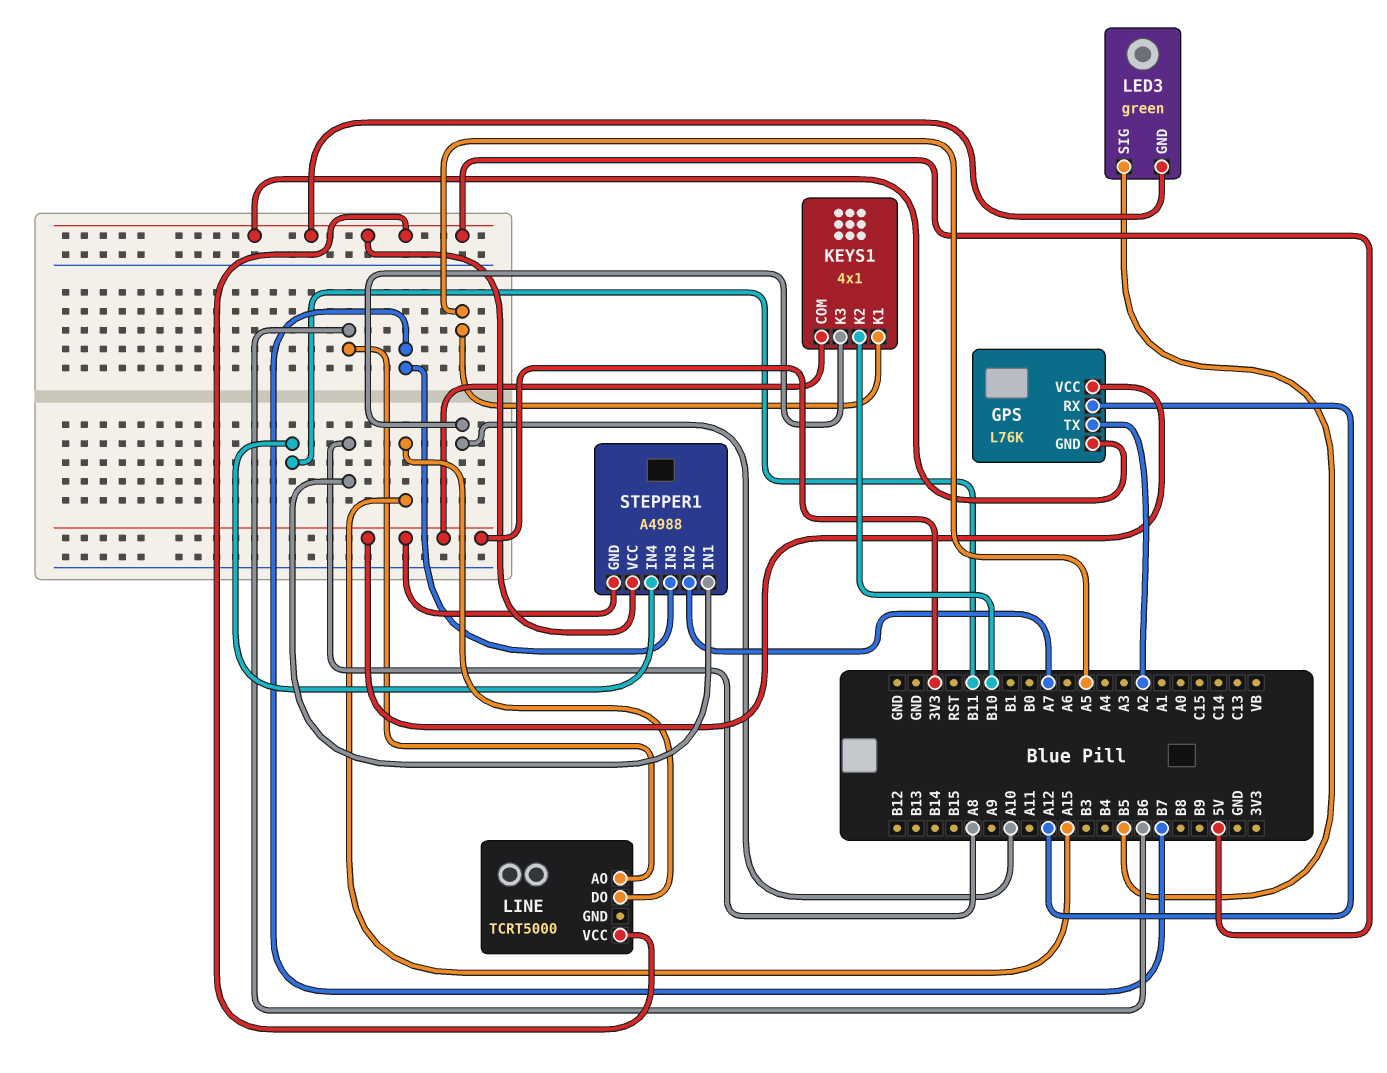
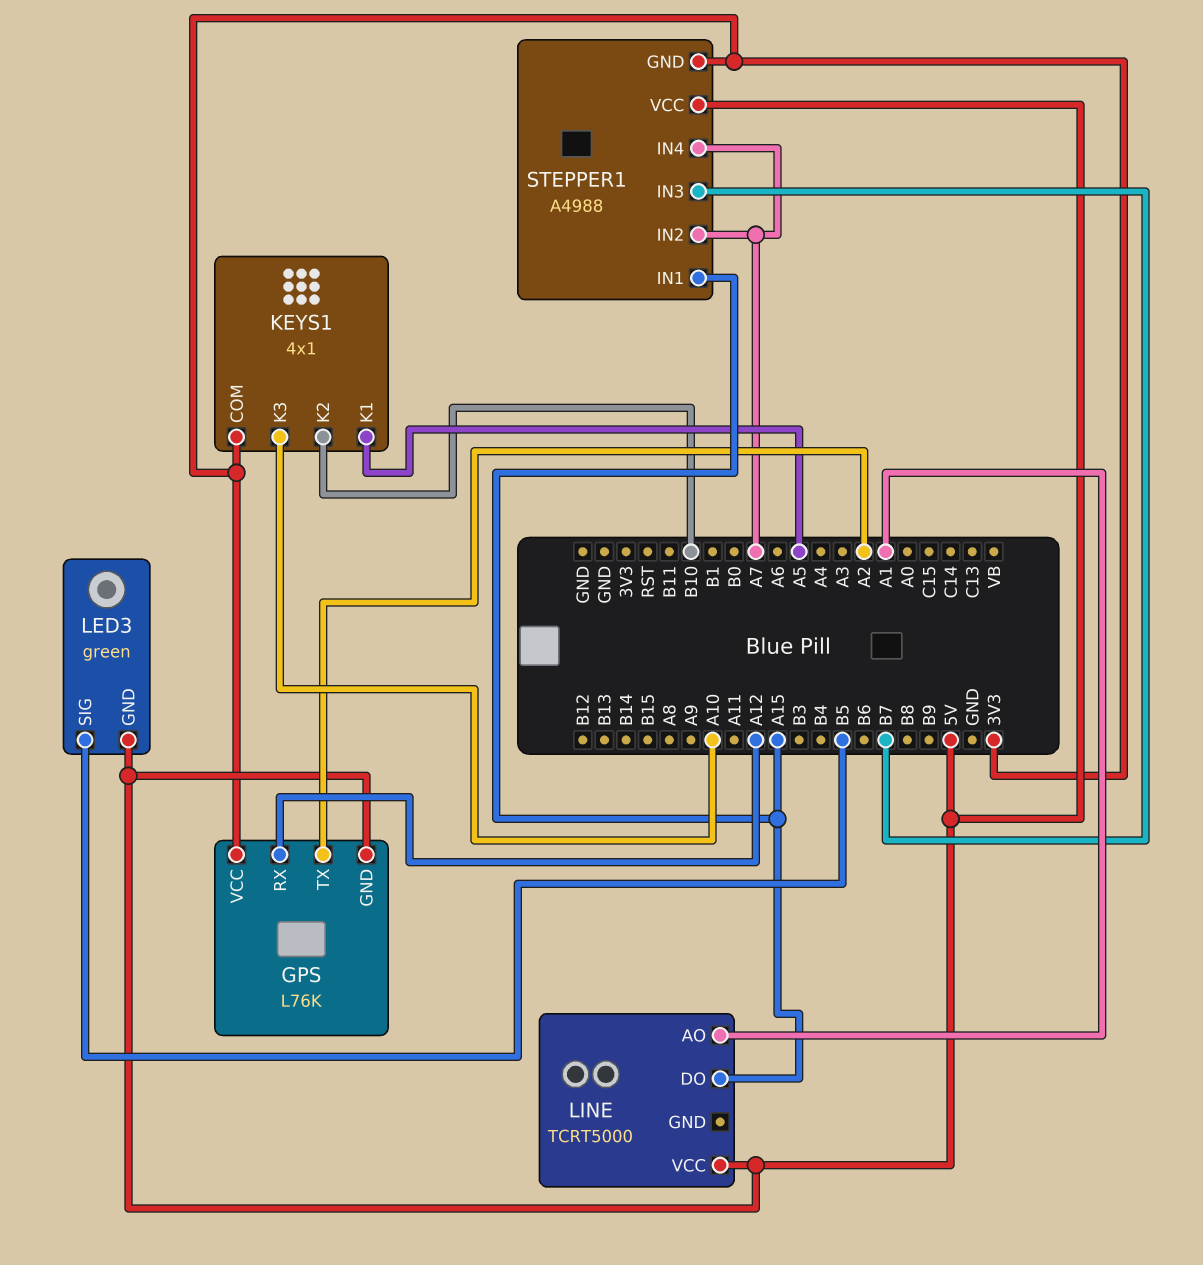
LINE pin AO: B6 -> A1
STEPPER1 pin IN1: A8 -> A15
STEPPER1 pin IN4: B11 -> A7

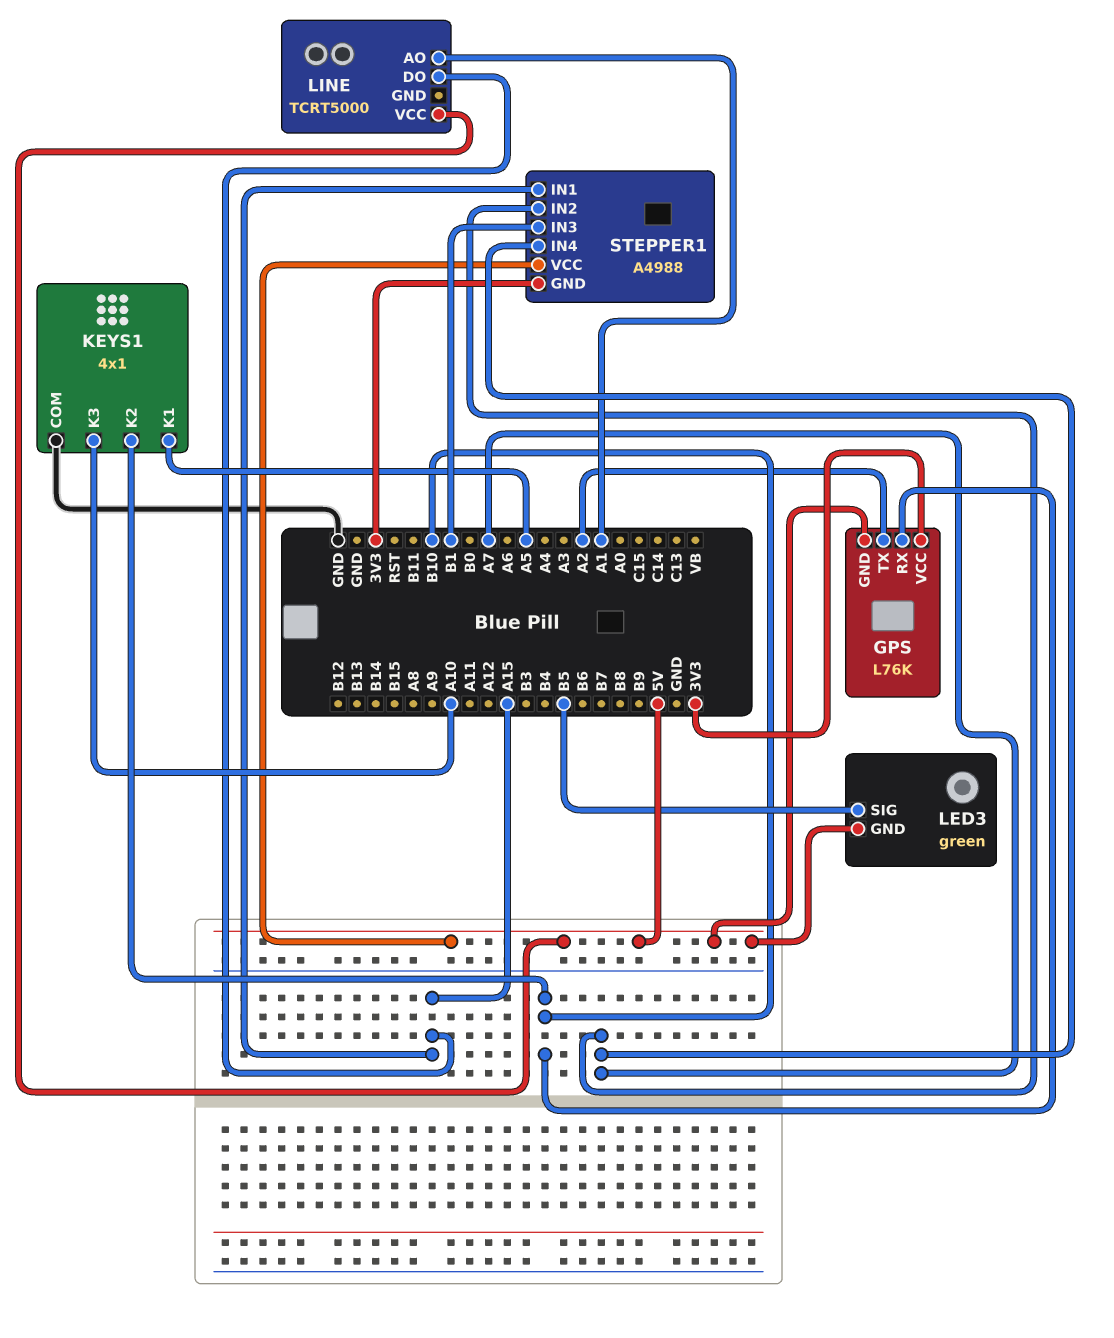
GPS pin RX: A12 -> B10
KEYS1 pin COM: 3V3 -> GND
STEPPER1 pin IN3: B7 -> B1

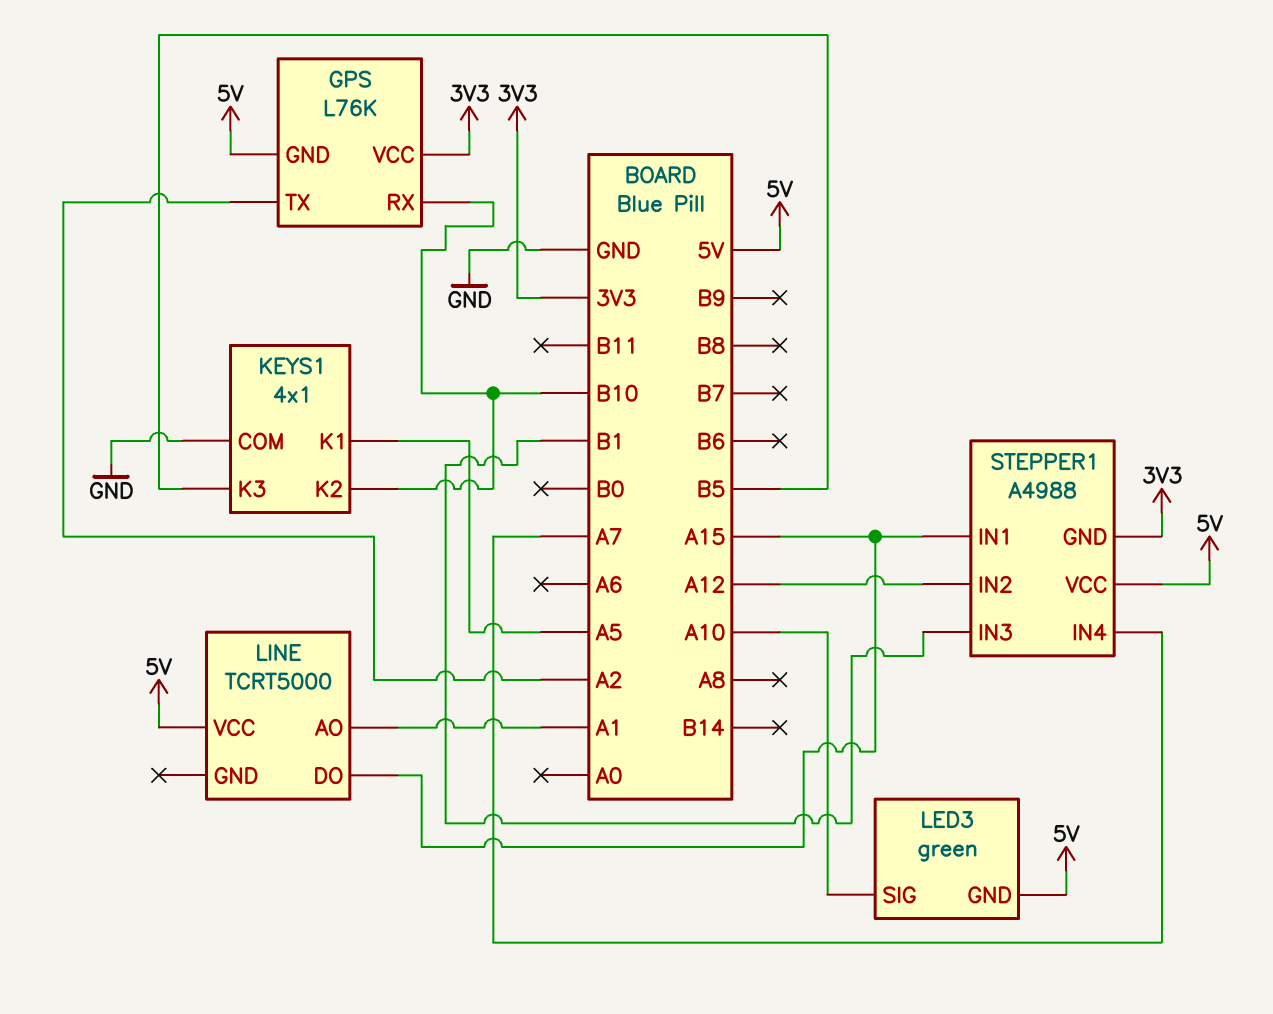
KEYS1 pin K3: A10 -> B5
LED3 pin SIG: B5 -> A10
STEPPER1 pin IN2: A7 -> A12

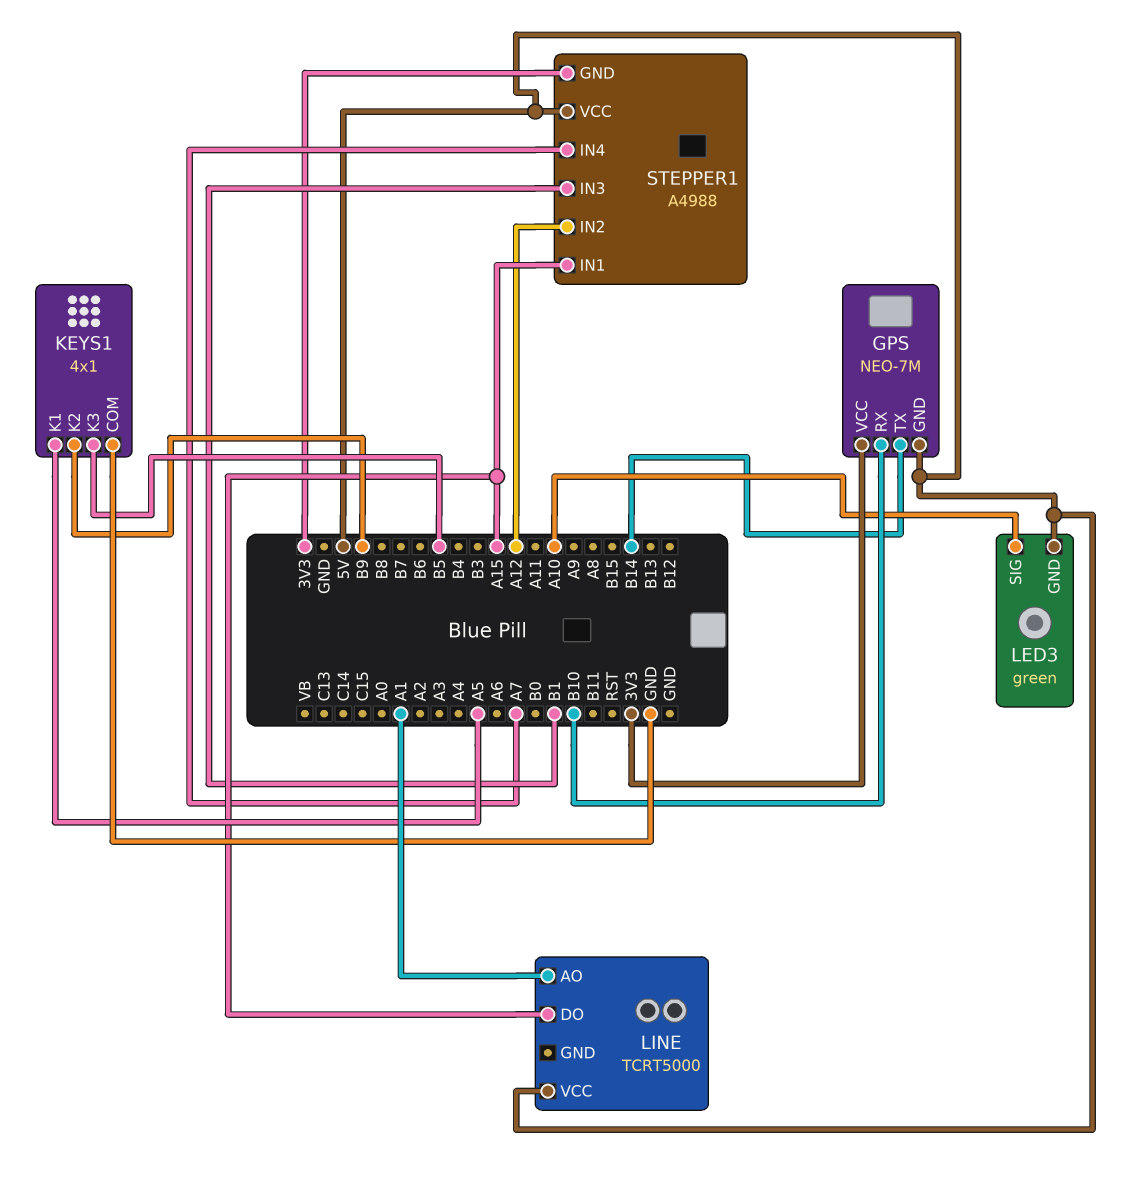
GPS: L76K -> NEO-7M
GPS pin TX: A2 -> B14
KEYS1 pin K2: B10 -> B9

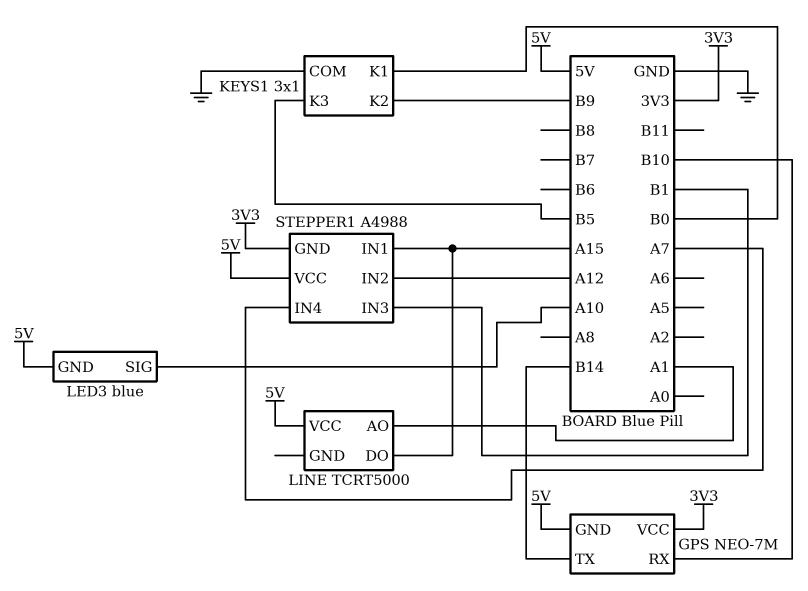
KEYS1: 4x1 -> 3x1
KEYS1 pin K1: A5 -> B0
LED3: green -> blue

